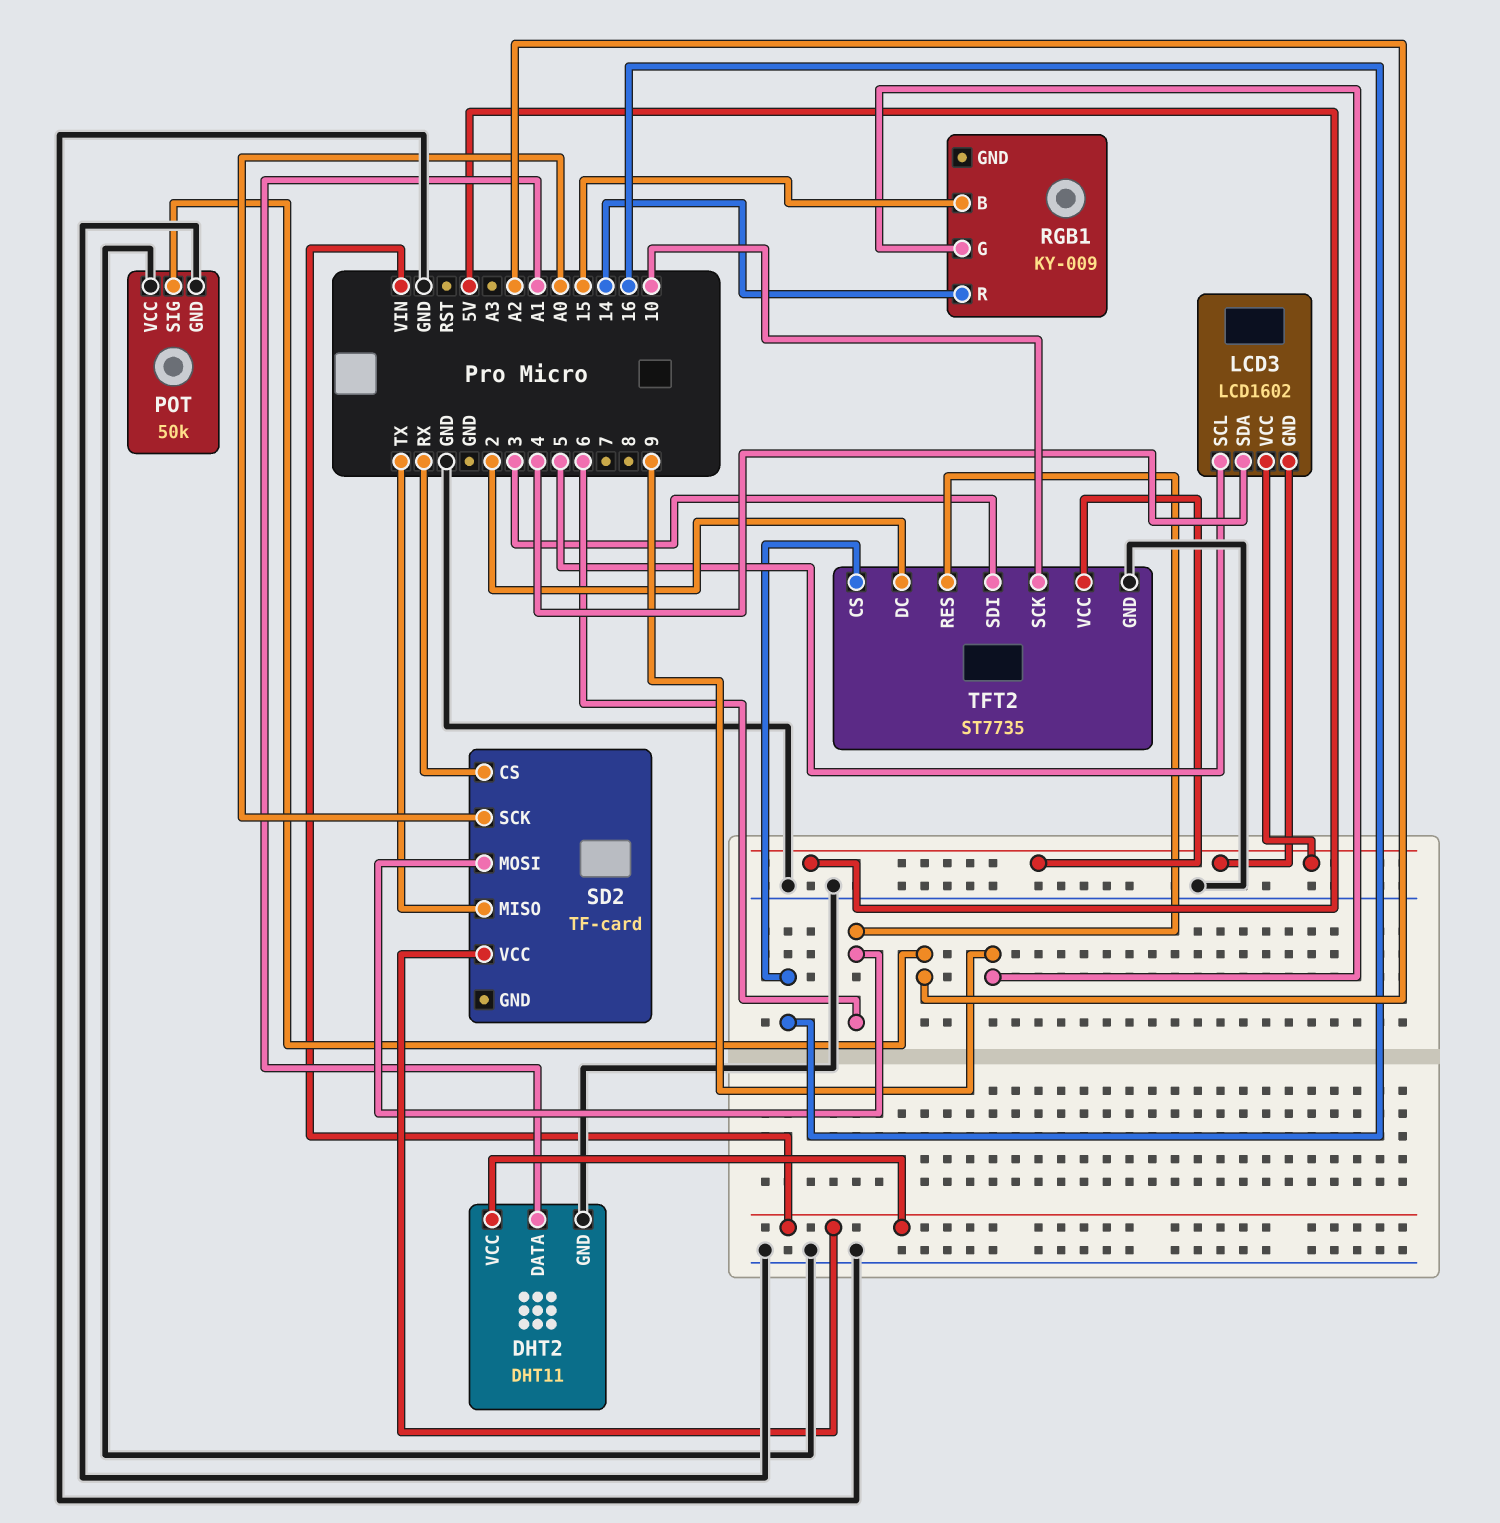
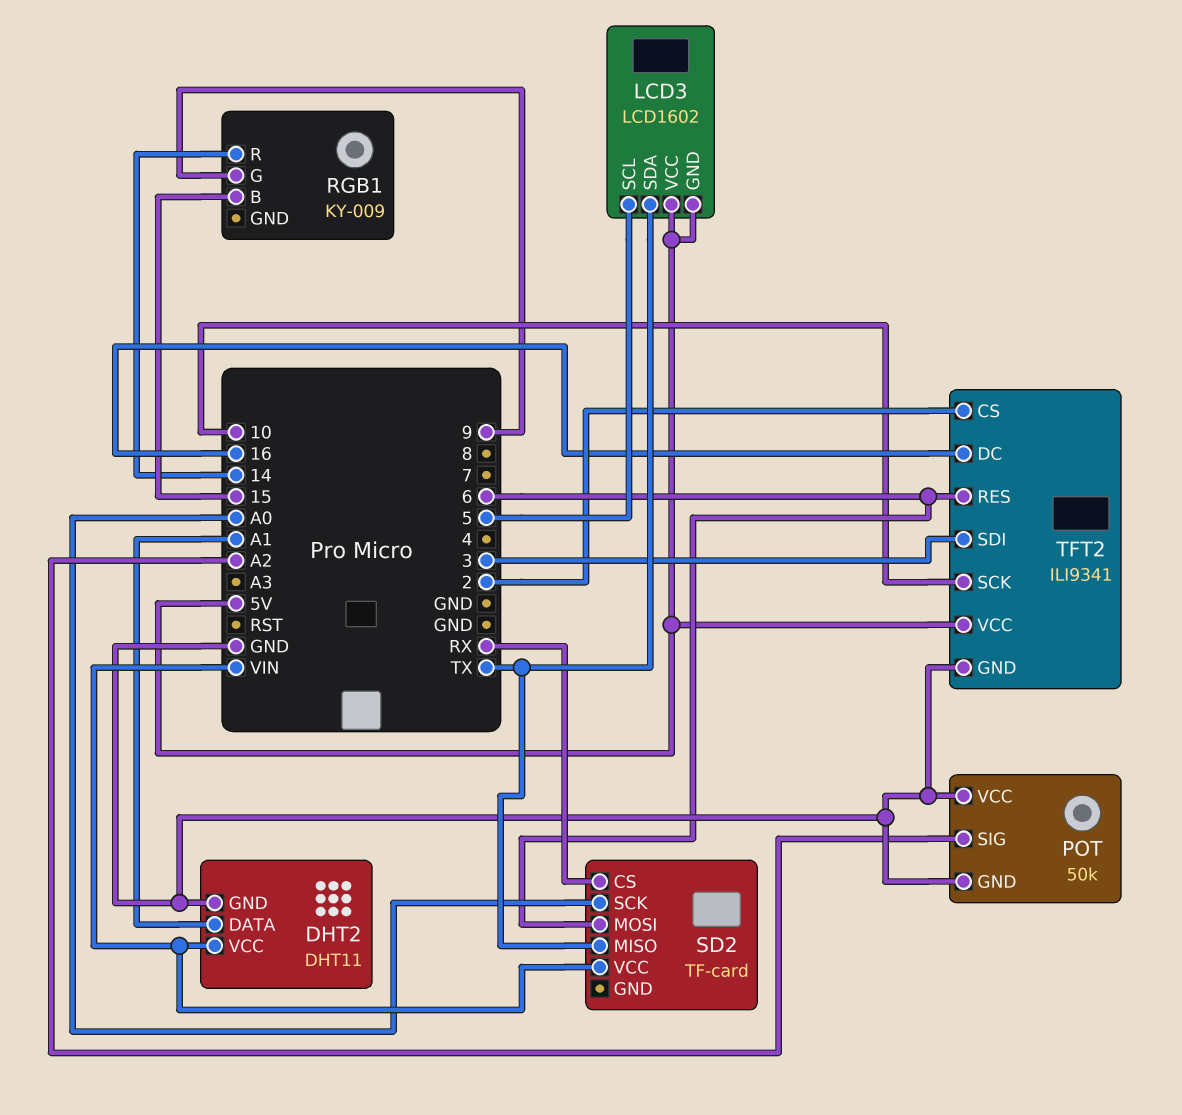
LCD3 pin SDA: 4 -> TX
TFT2: ST7735 -> ILI9341
TFT2 pin CS: 16 -> 2
TFT2 pin DC: 2 -> 16

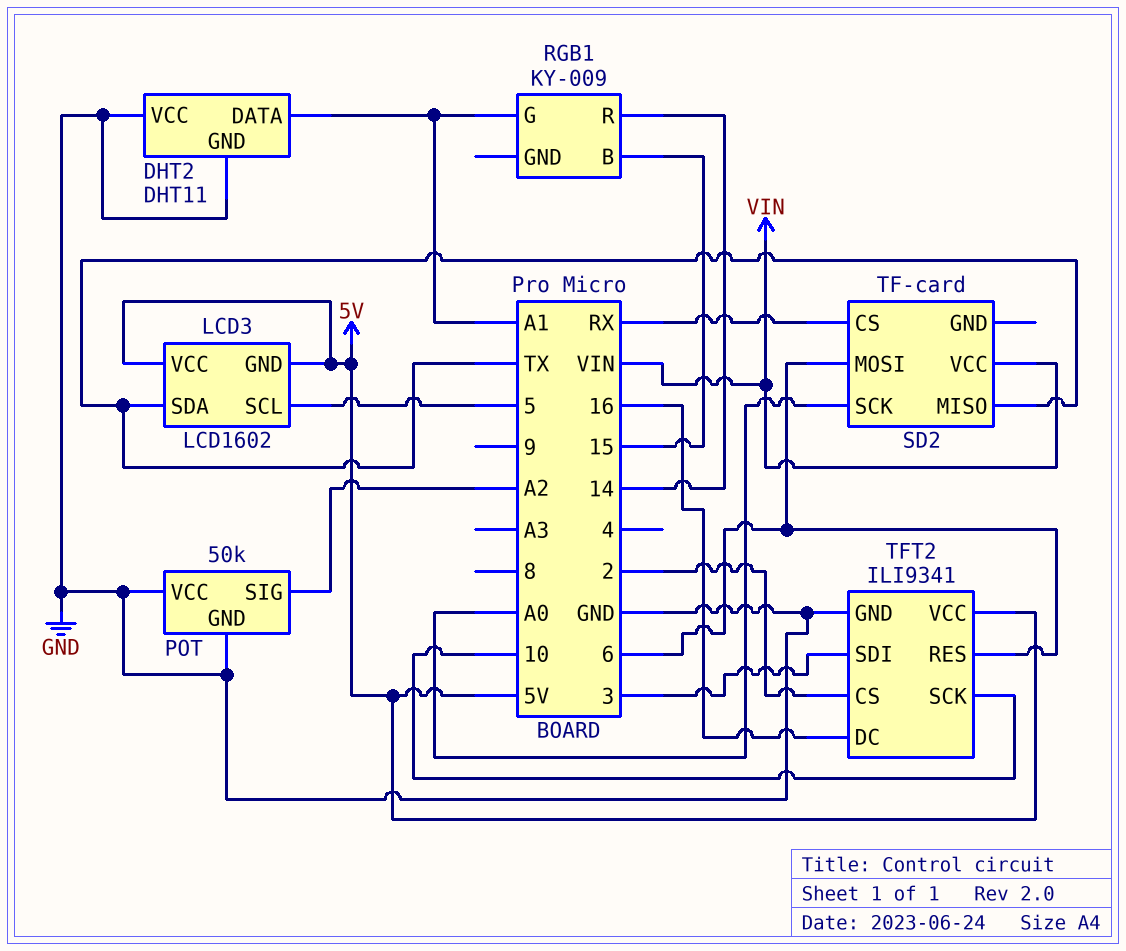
DHT2 pin VCC: VIN -> GND
RGB1 pin G: 9 -> A1

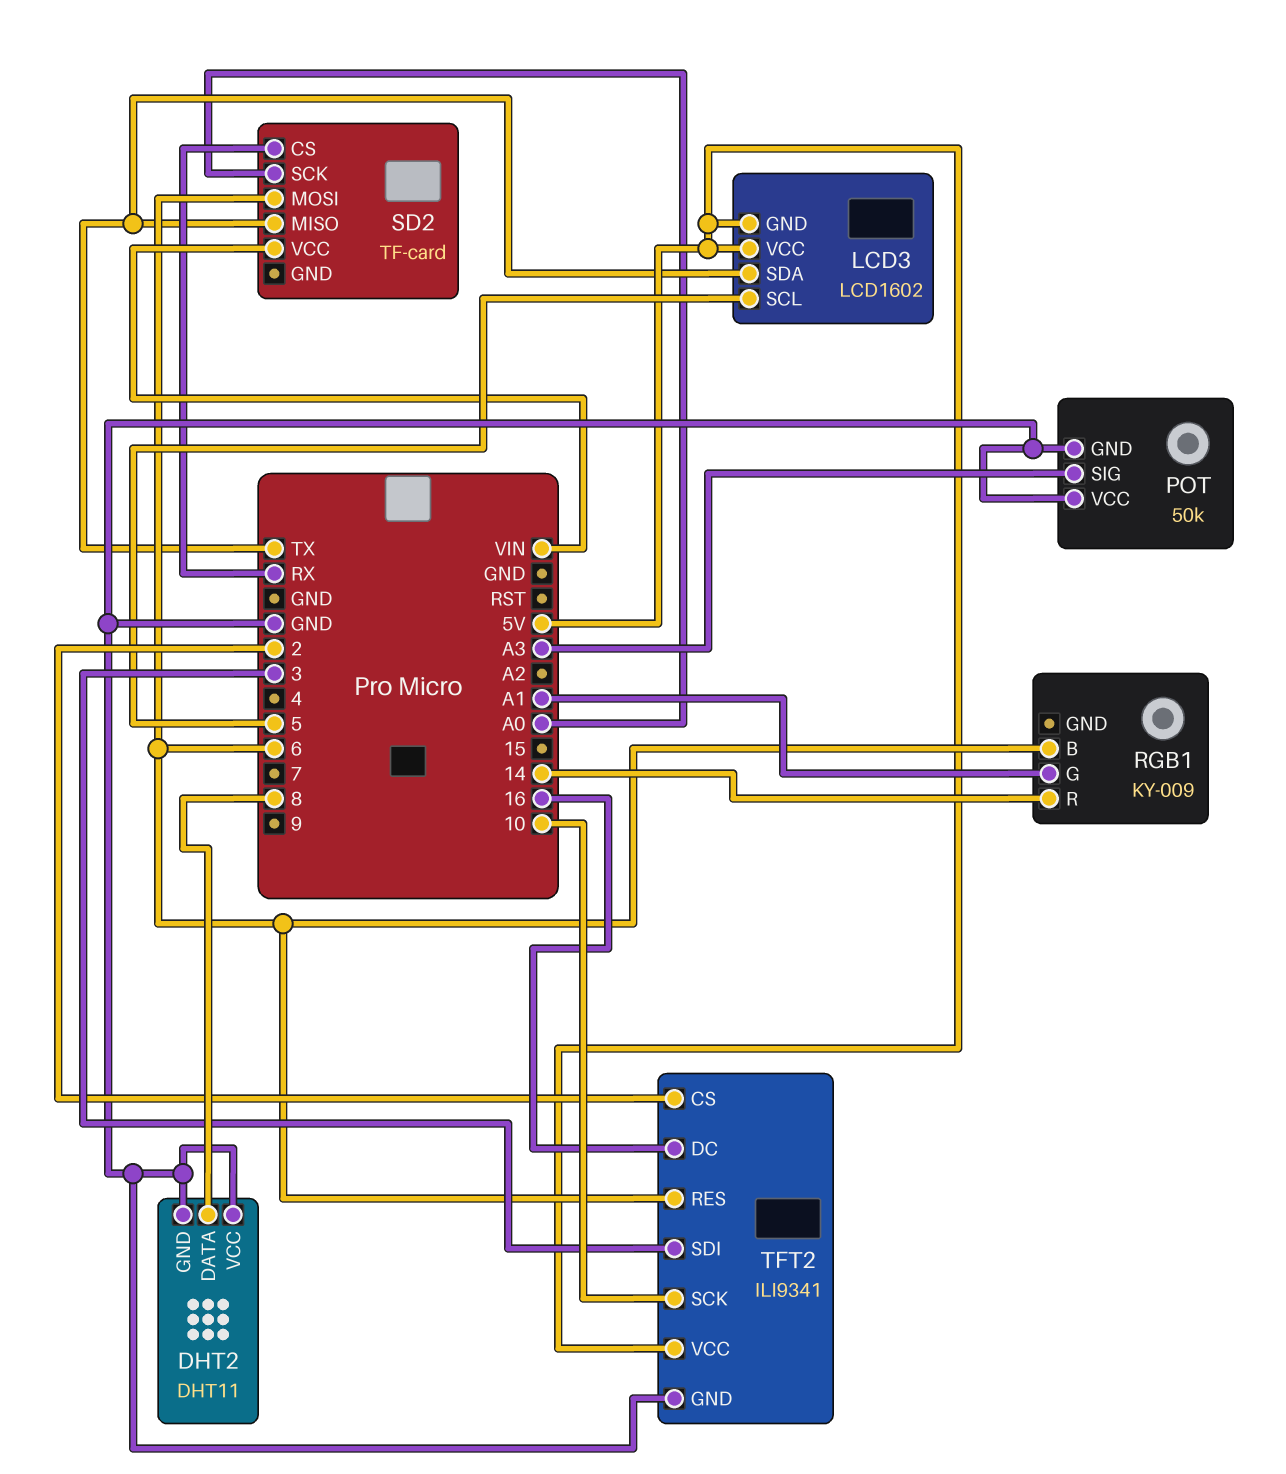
DHT2 pin DATA: A1 -> 8
POT pin SIG: A2 -> A3
RGB1 pin B: 15 -> 6

